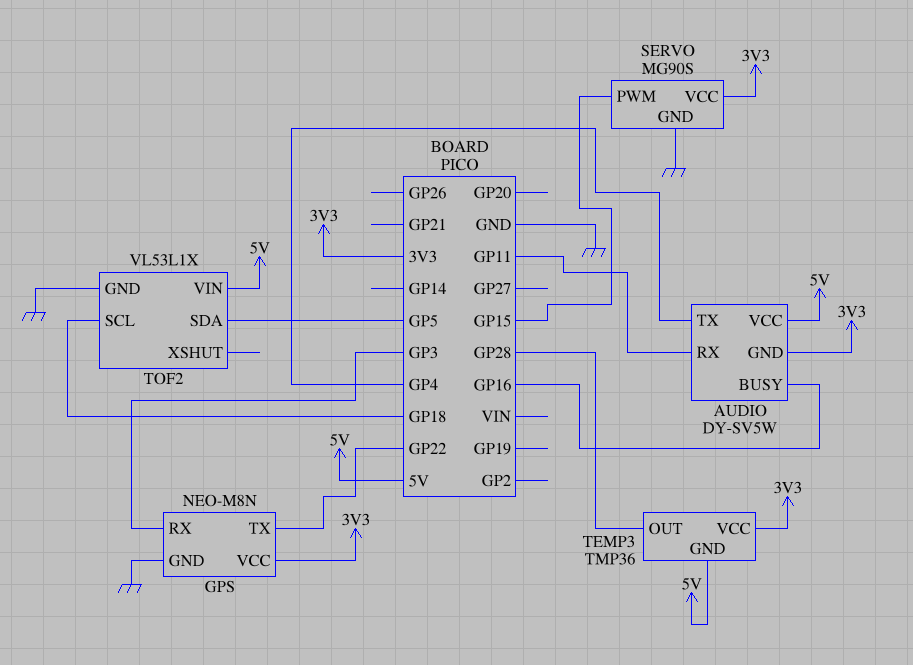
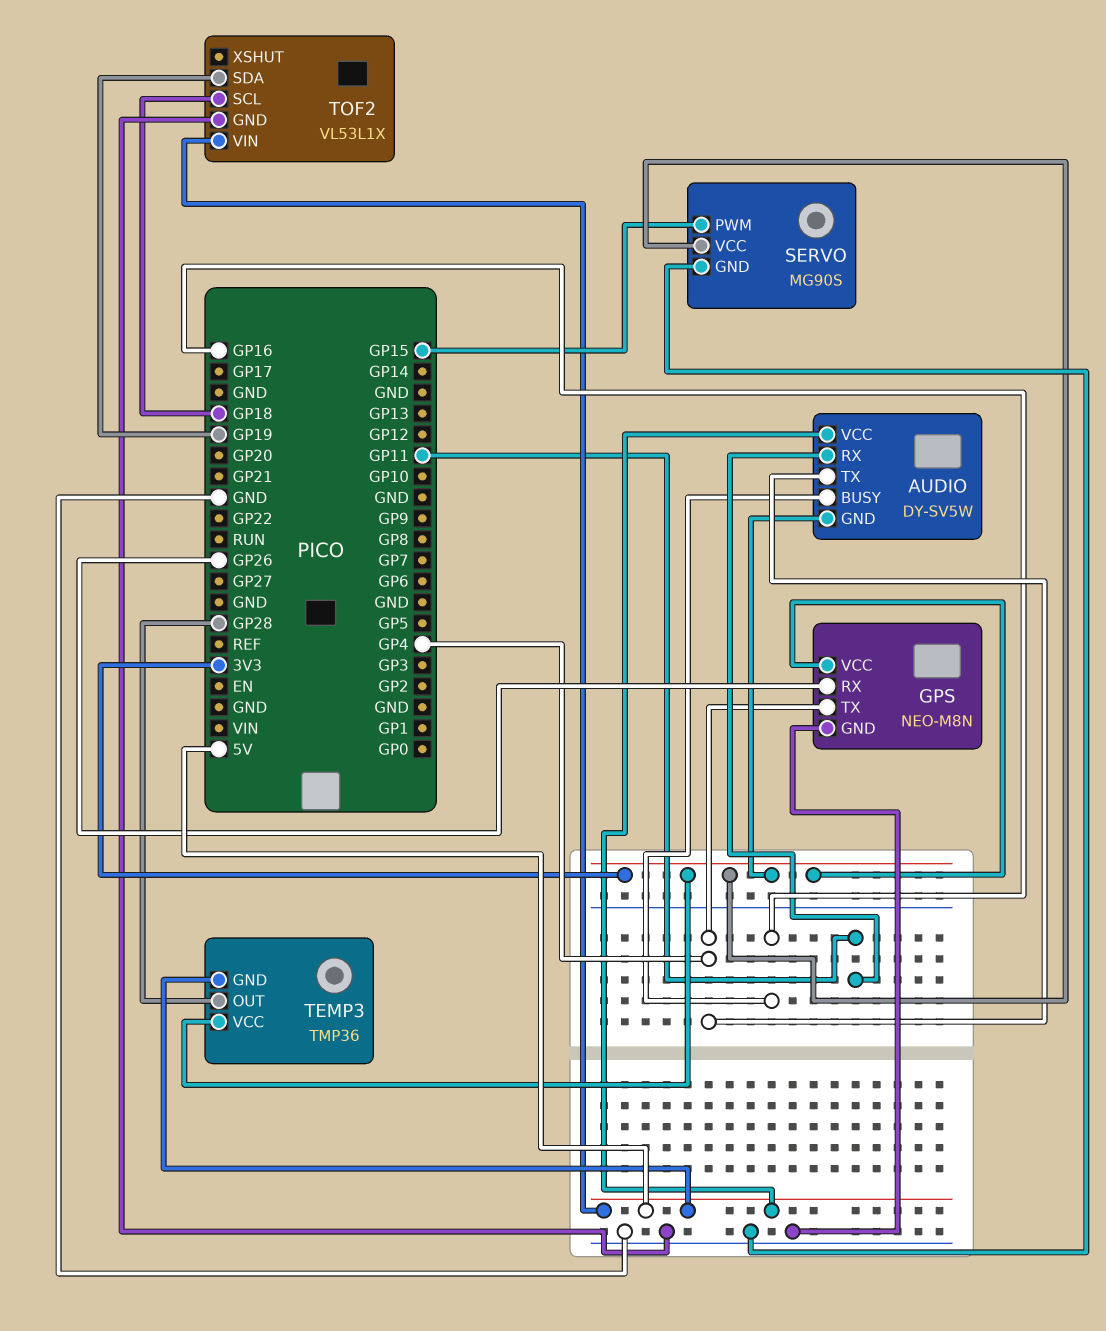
GPS pin RX: GP3 -> GP26
GPS pin TX: GP22 -> GP4
TOF2 pin SDA: GP5 -> GP19

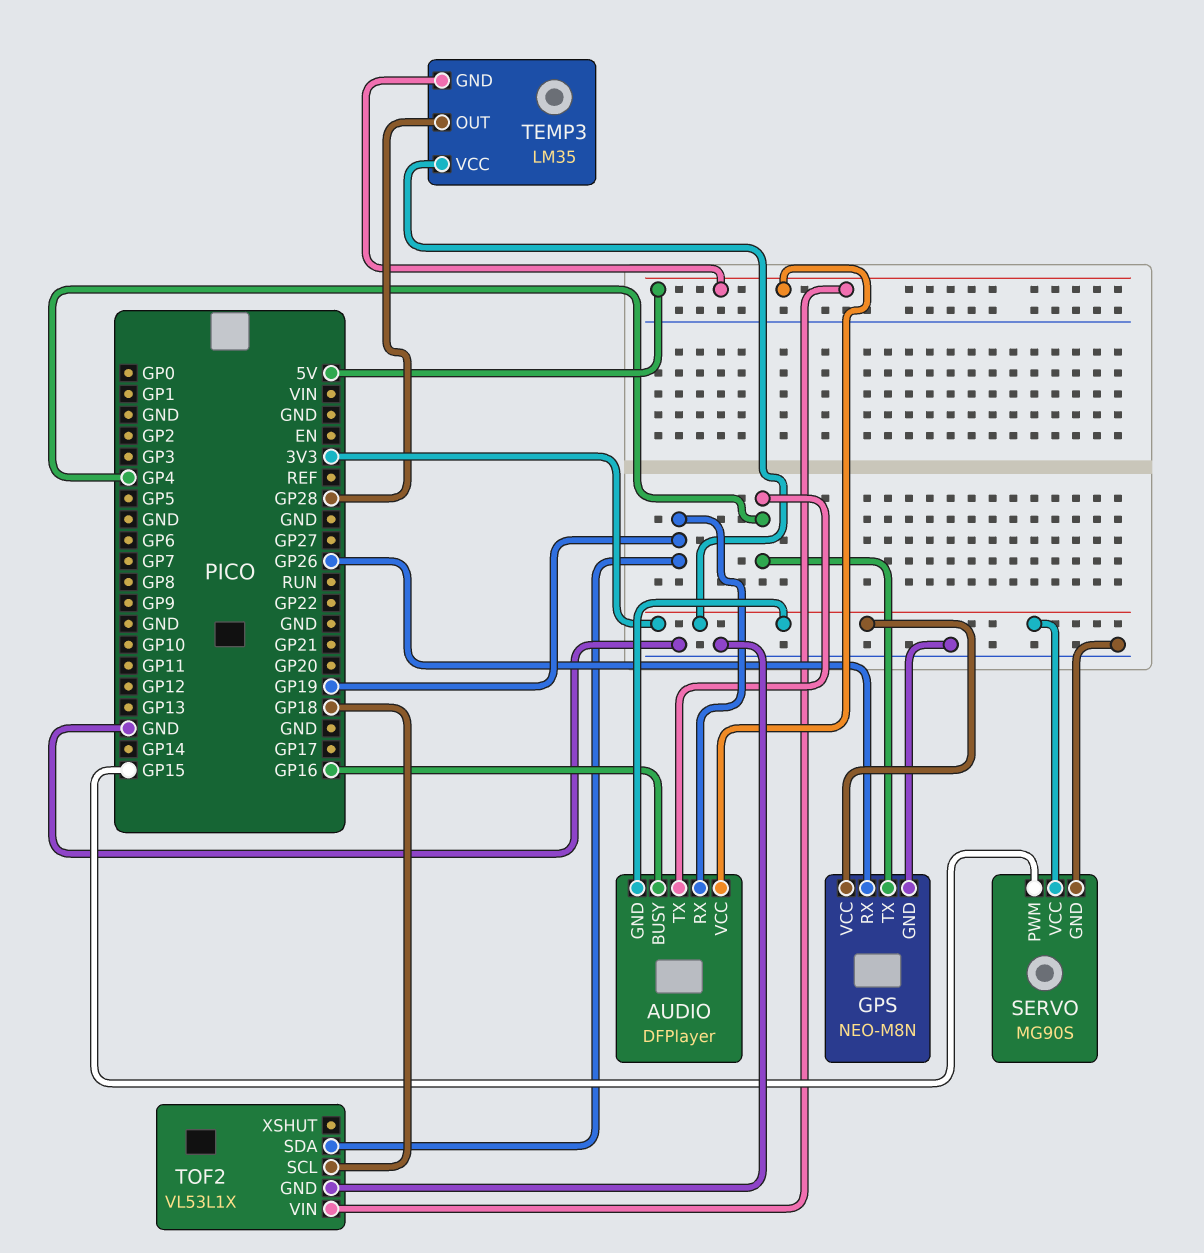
AUDIO: DY-SV5W -> DFPlayer
AUDIO pin RX: GP11 -> GP19
TEMP3: TMP36 -> LM35

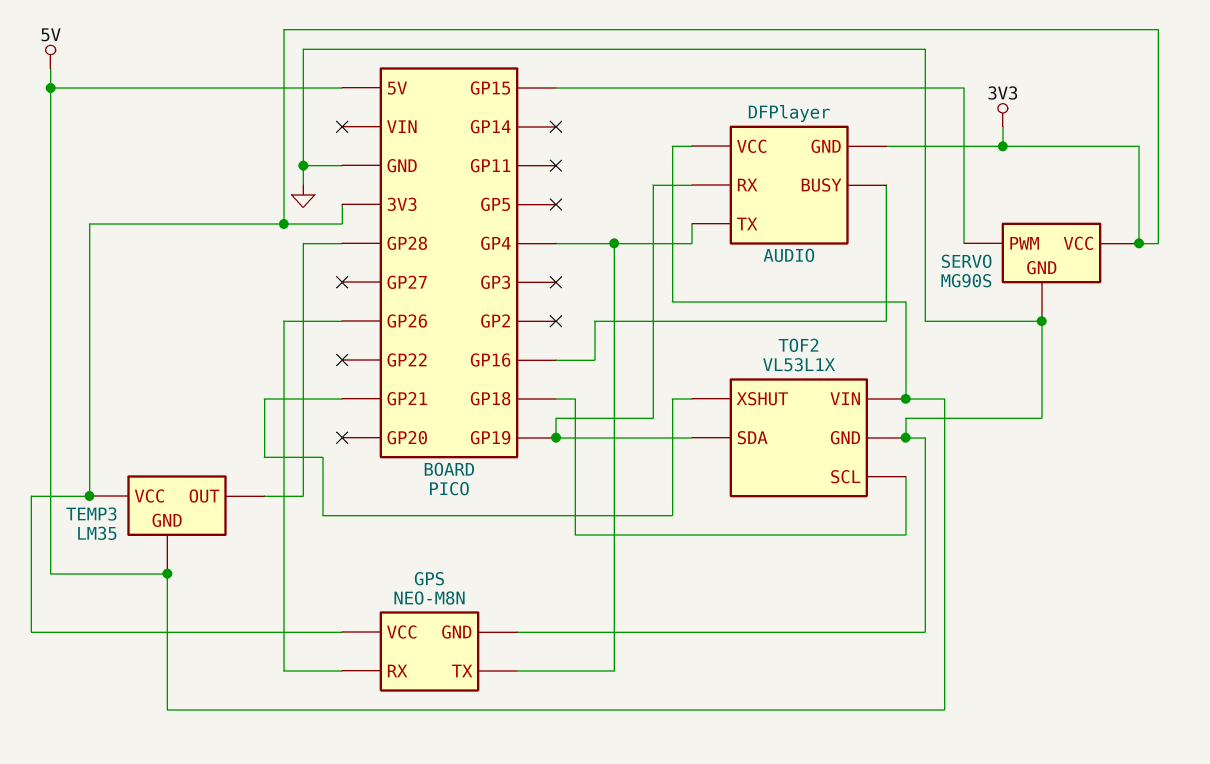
TOF2 pin XSHUT: none -> GP21

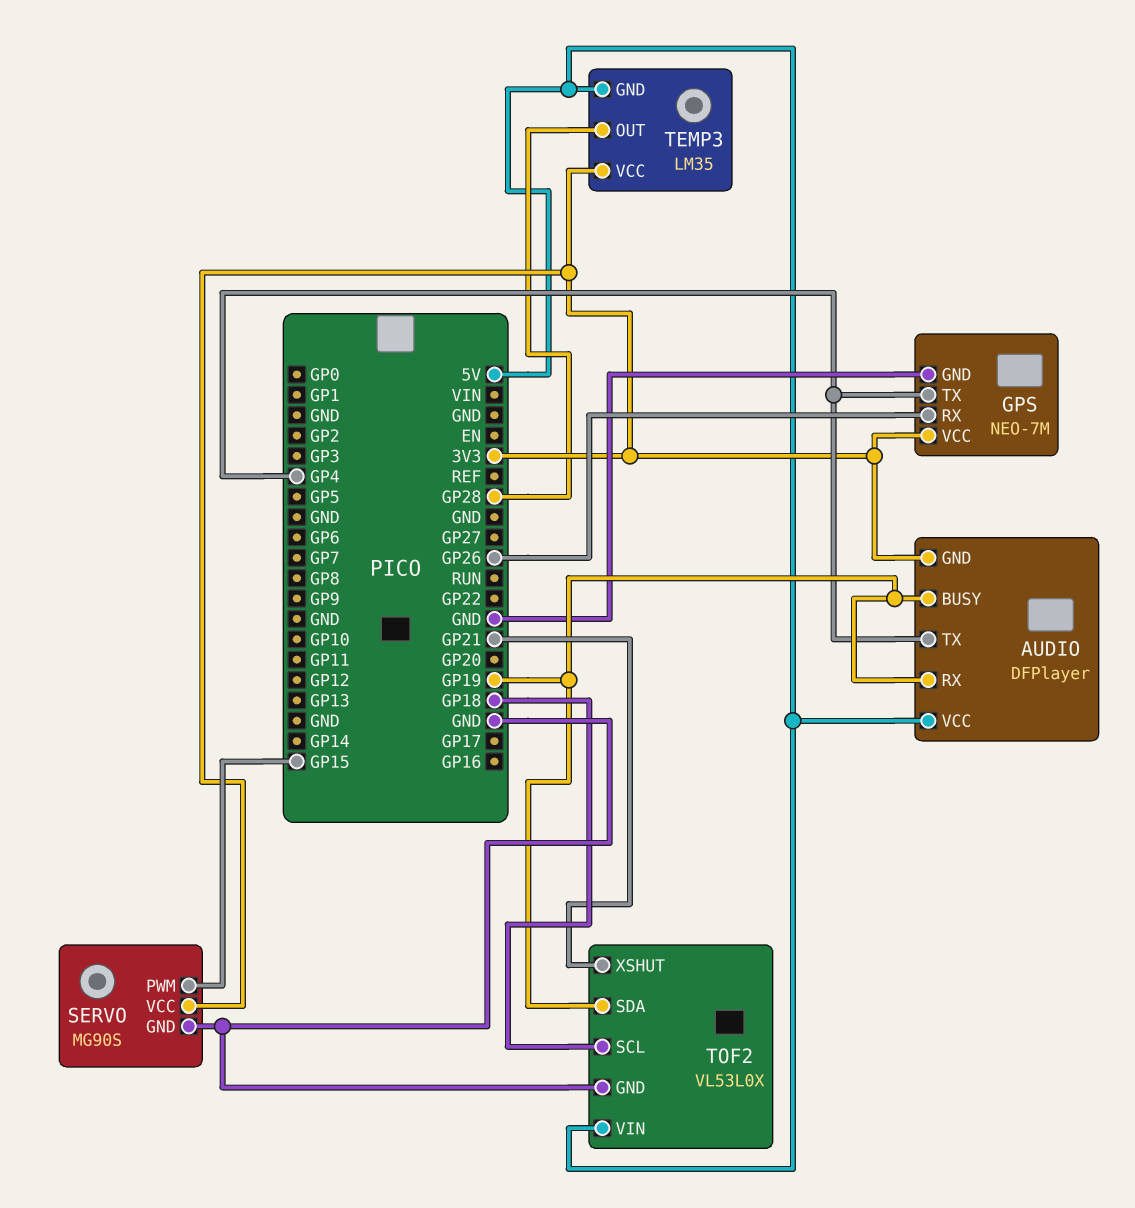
AUDIO pin BUSY: GP16 -> GP19
GPS: NEO-M8N -> NEO-7M
TOF2: VL53L1X -> VL53L0X

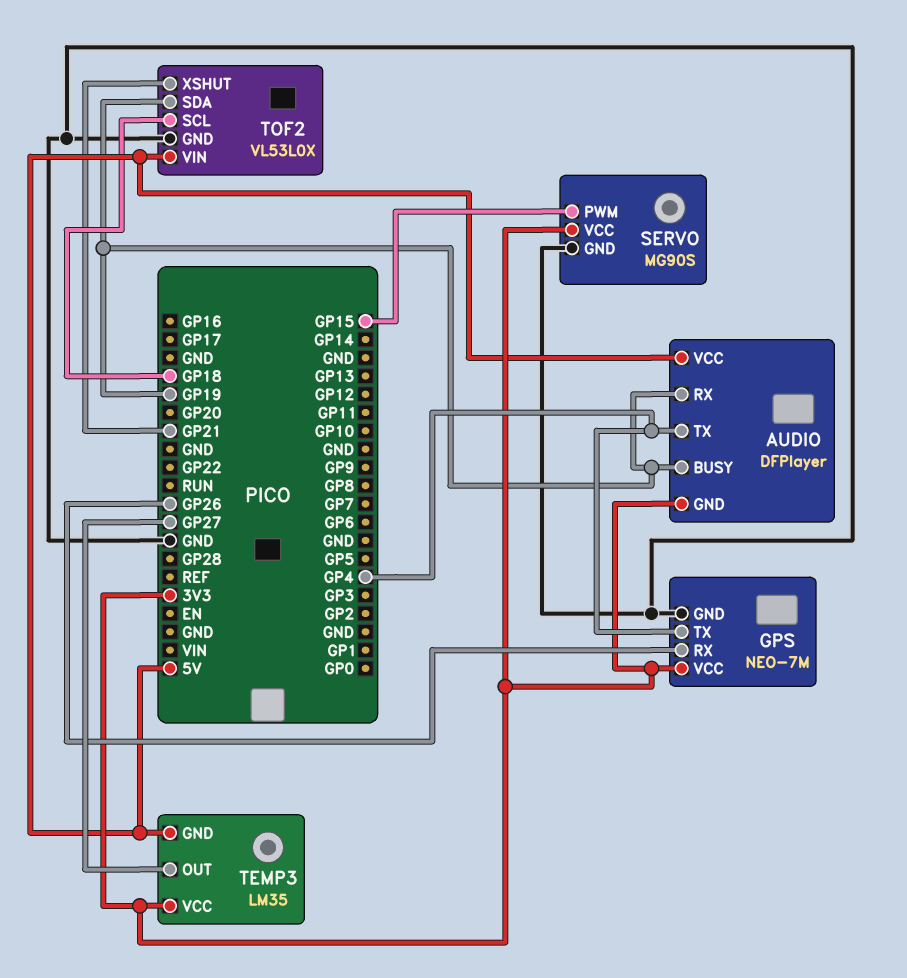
TEMP3 pin OUT: GP28 -> GP27

